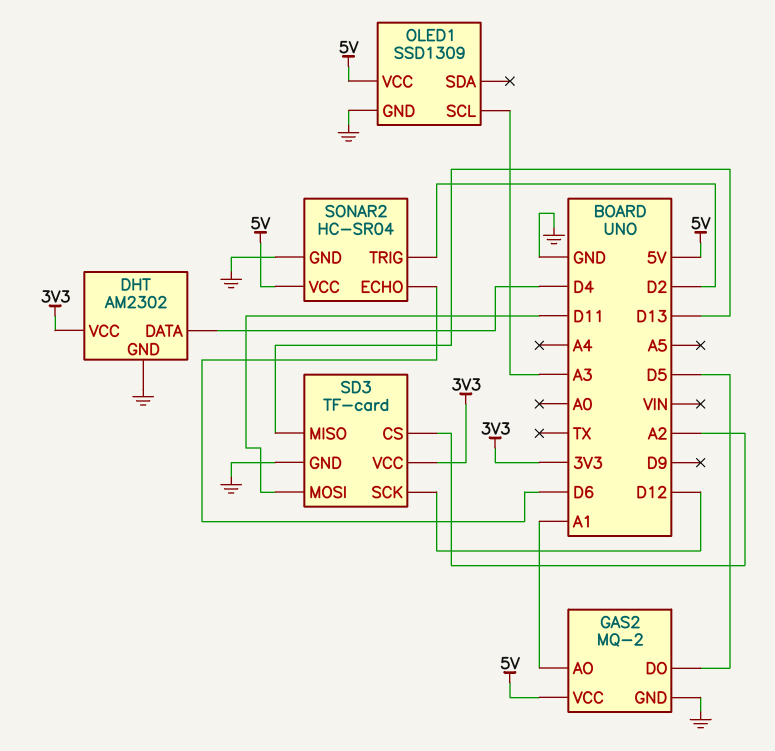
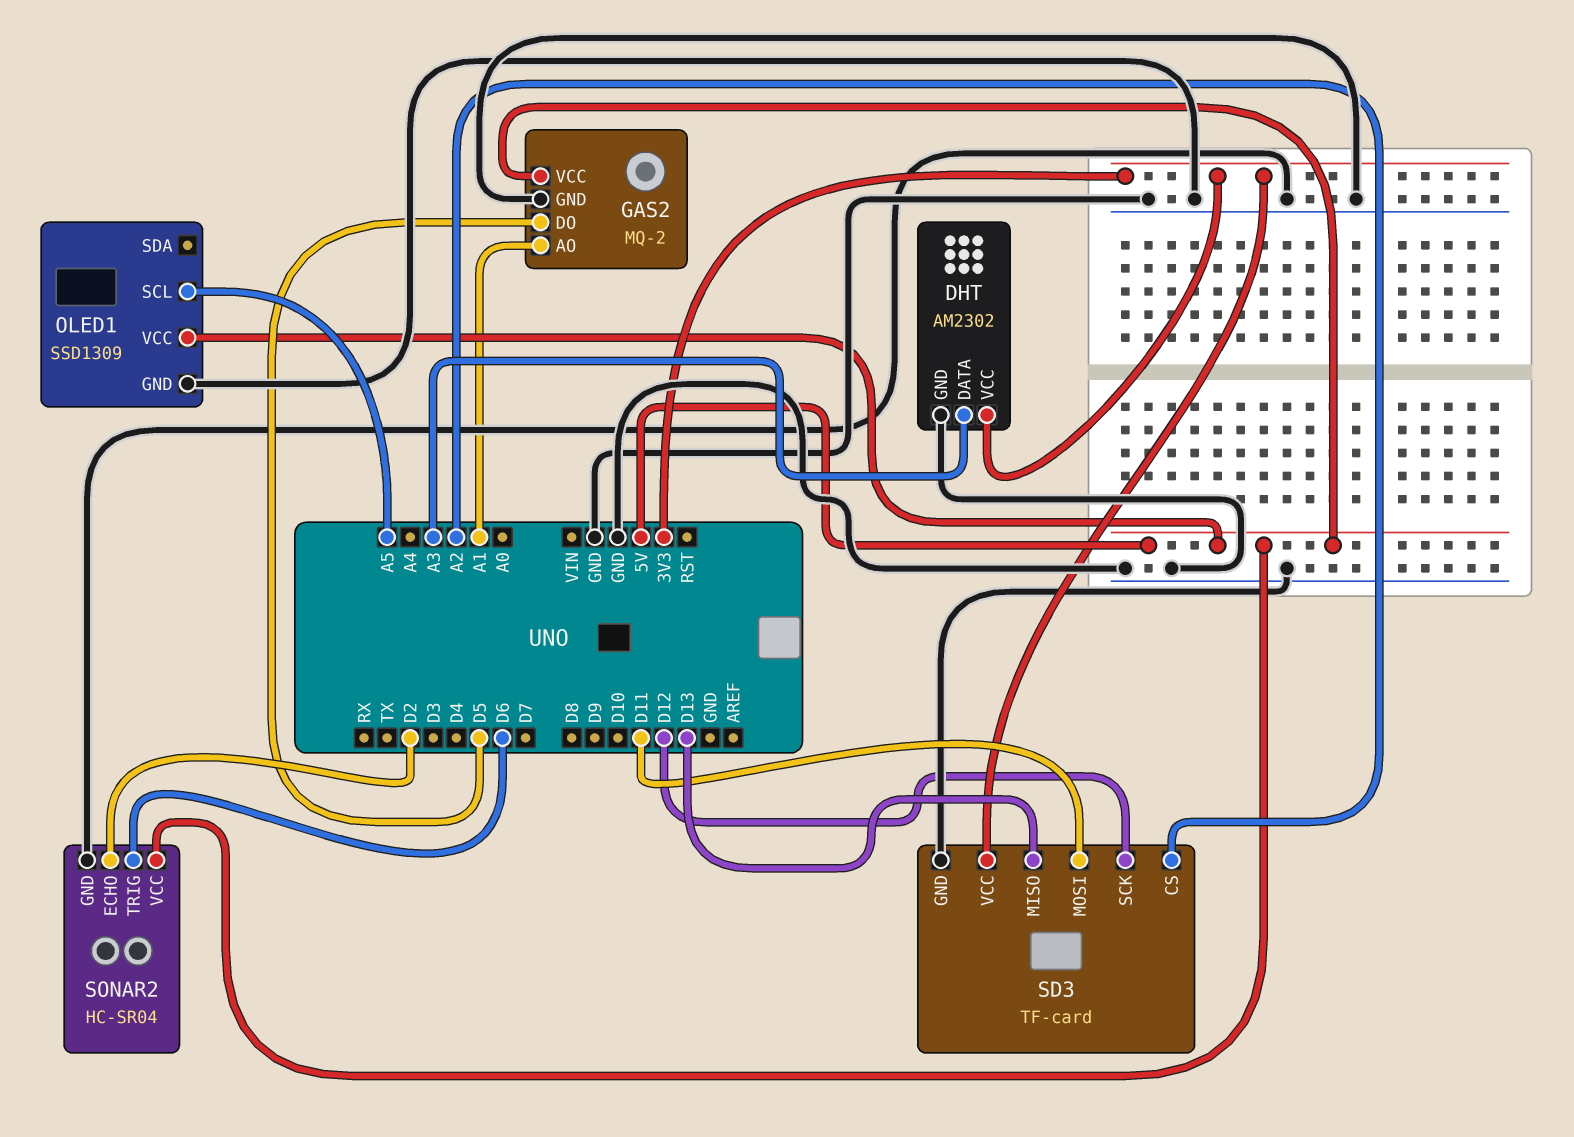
DHT pin DATA: D4 -> A3
OLED1 pin SCL: A3 -> A5
SONAR2 pin ECHO: D6 -> D2
SONAR2 pin TRIG: D2 -> D6

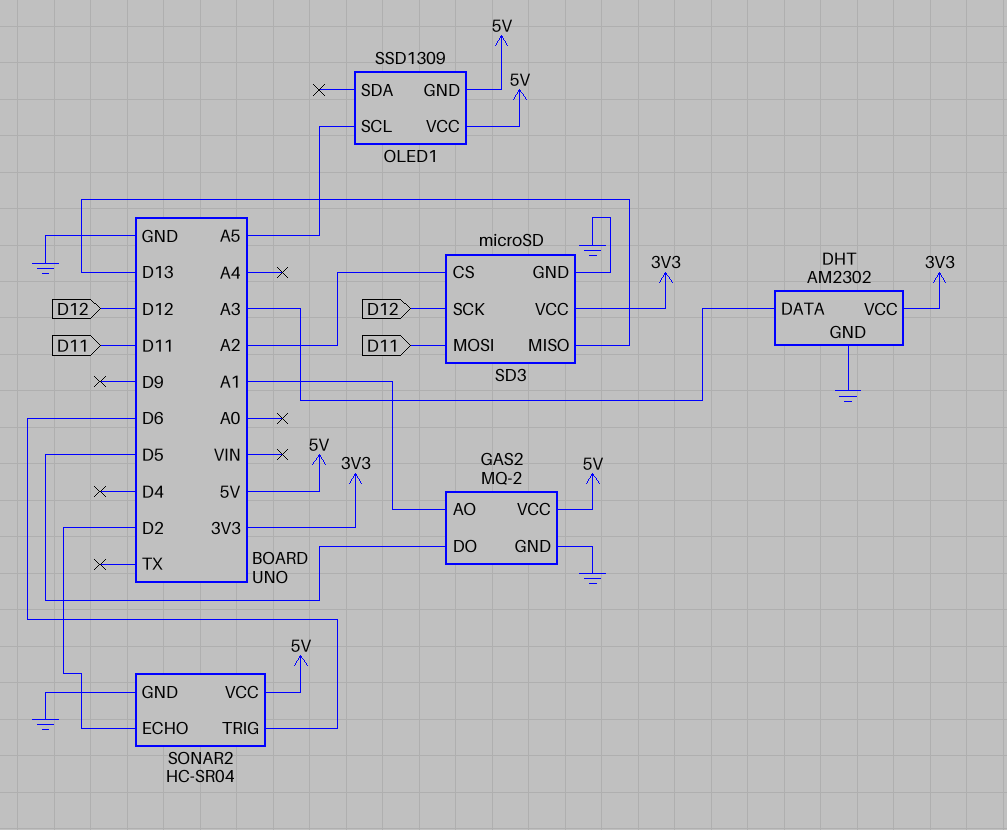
OLED1 pin GND: GND -> 5V
SD3: TF-card -> microSD

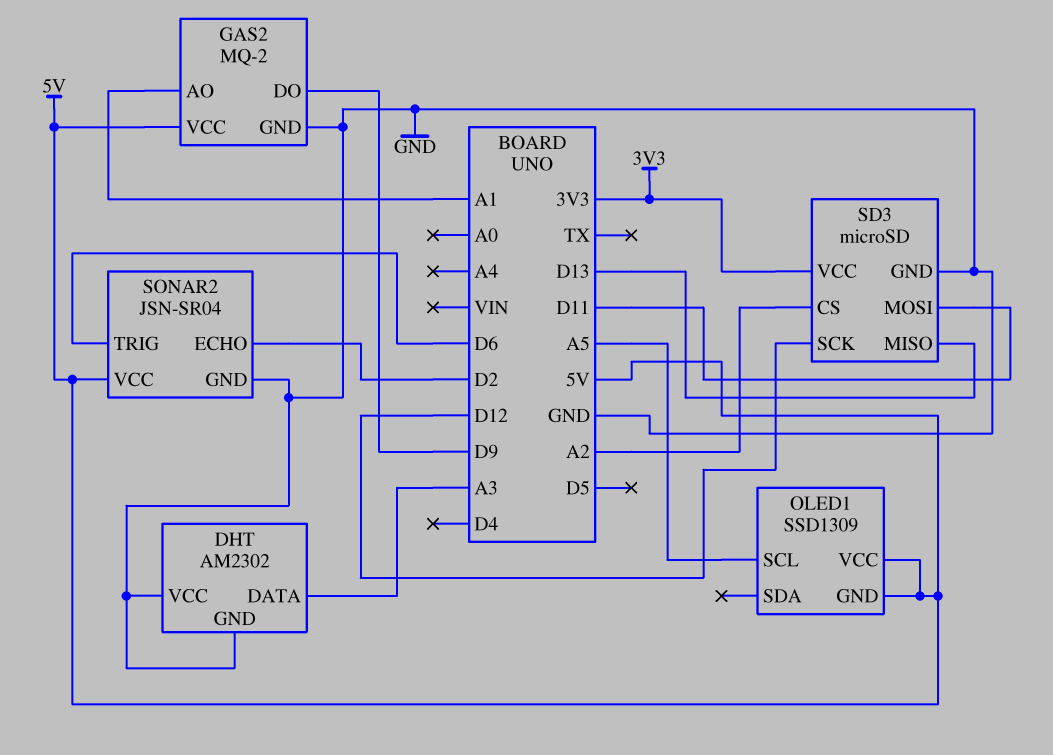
DHT pin VCC: 3V3 -> GND
GAS2 pin DO: D5 -> D9
SONAR2: HC-SR04 -> JSN-SR04

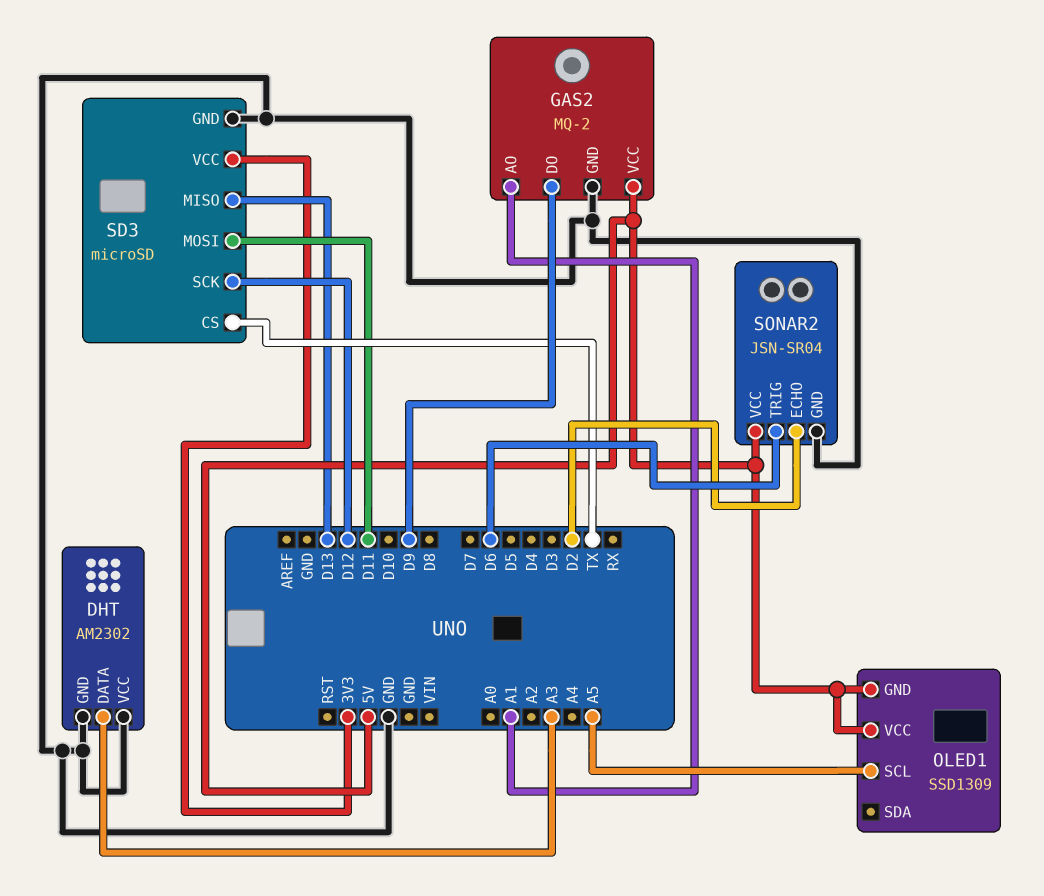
SD3 pin CS: A2 -> TX

